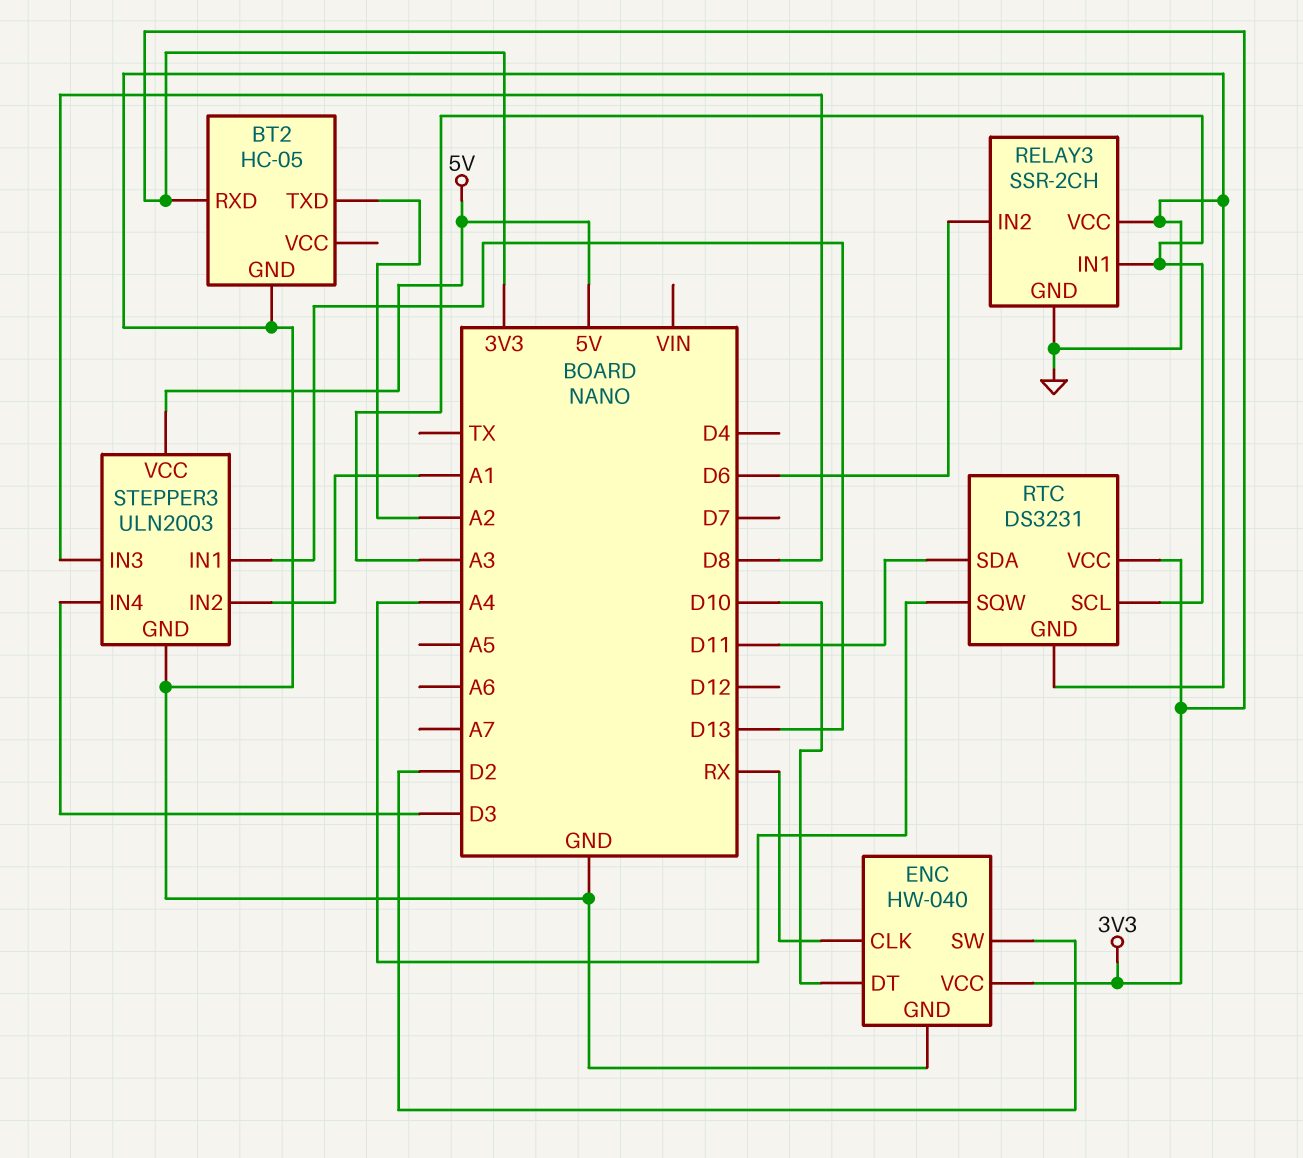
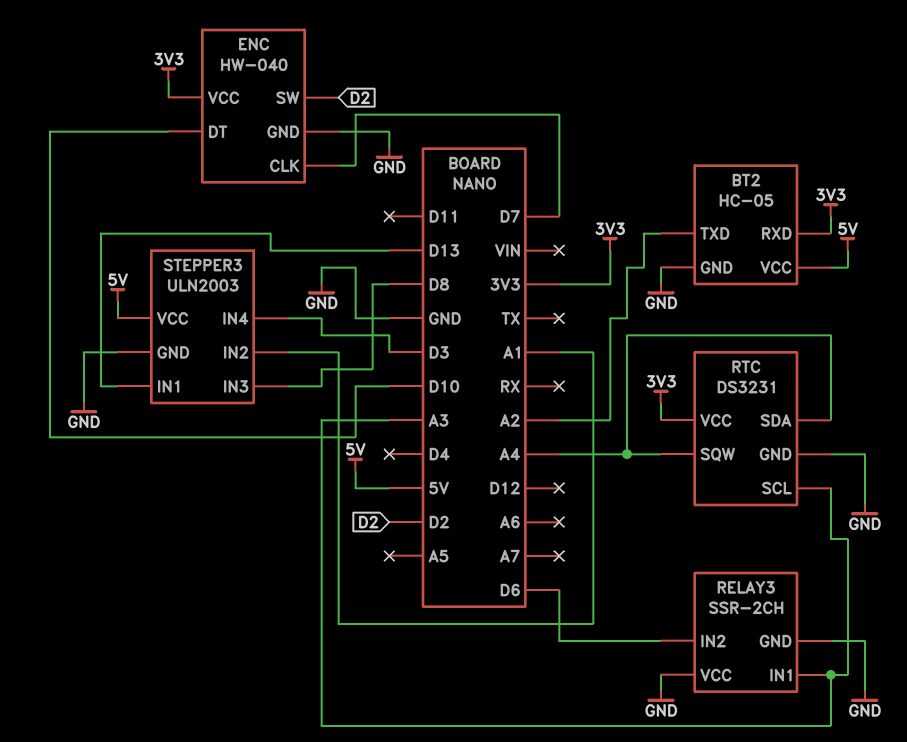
BT2 pin VCC: none -> 5V
ENC pin CLK: RX -> D7
RTC pin SDA: D11 -> A4

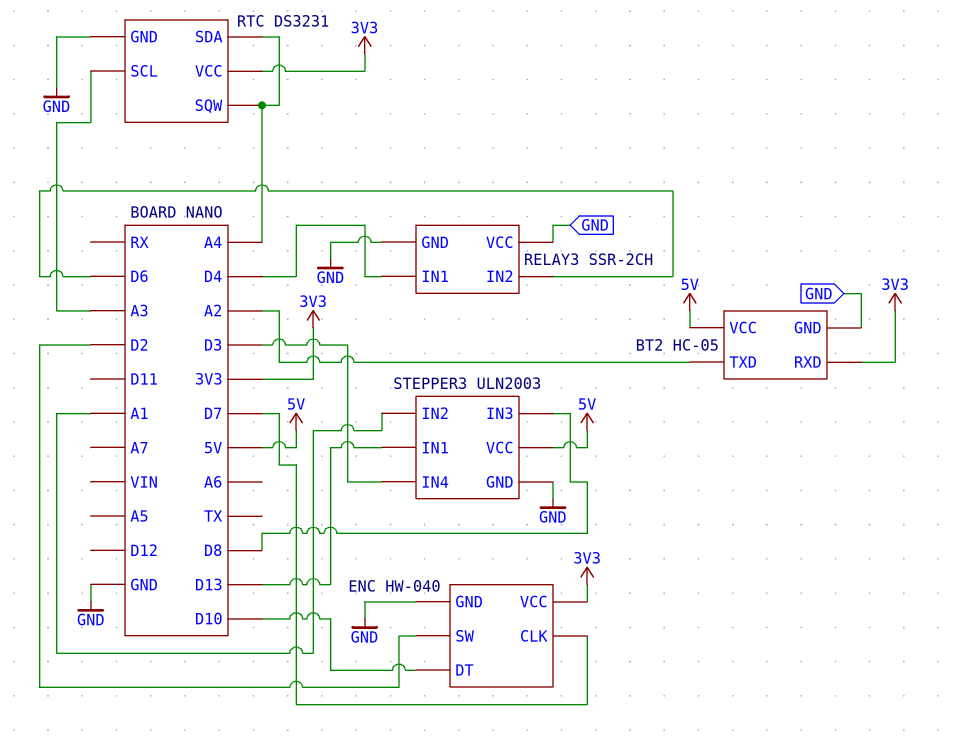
RELAY3 pin IN1: A3 -> D4

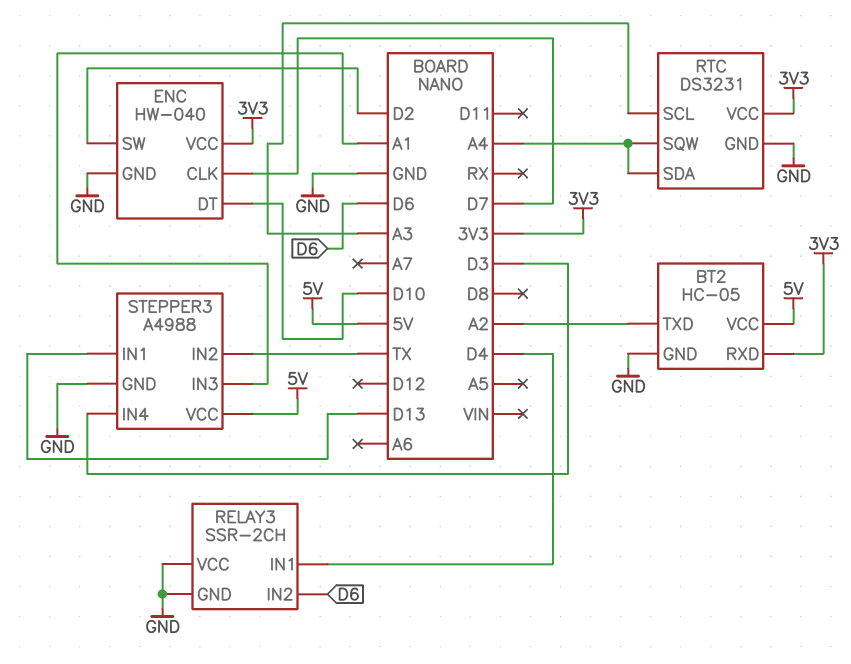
STEPPER3: ULN2003 -> A4988
STEPPER3 pin IN2: A1 -> TX
STEPPER3 pin IN3: D8 -> A1

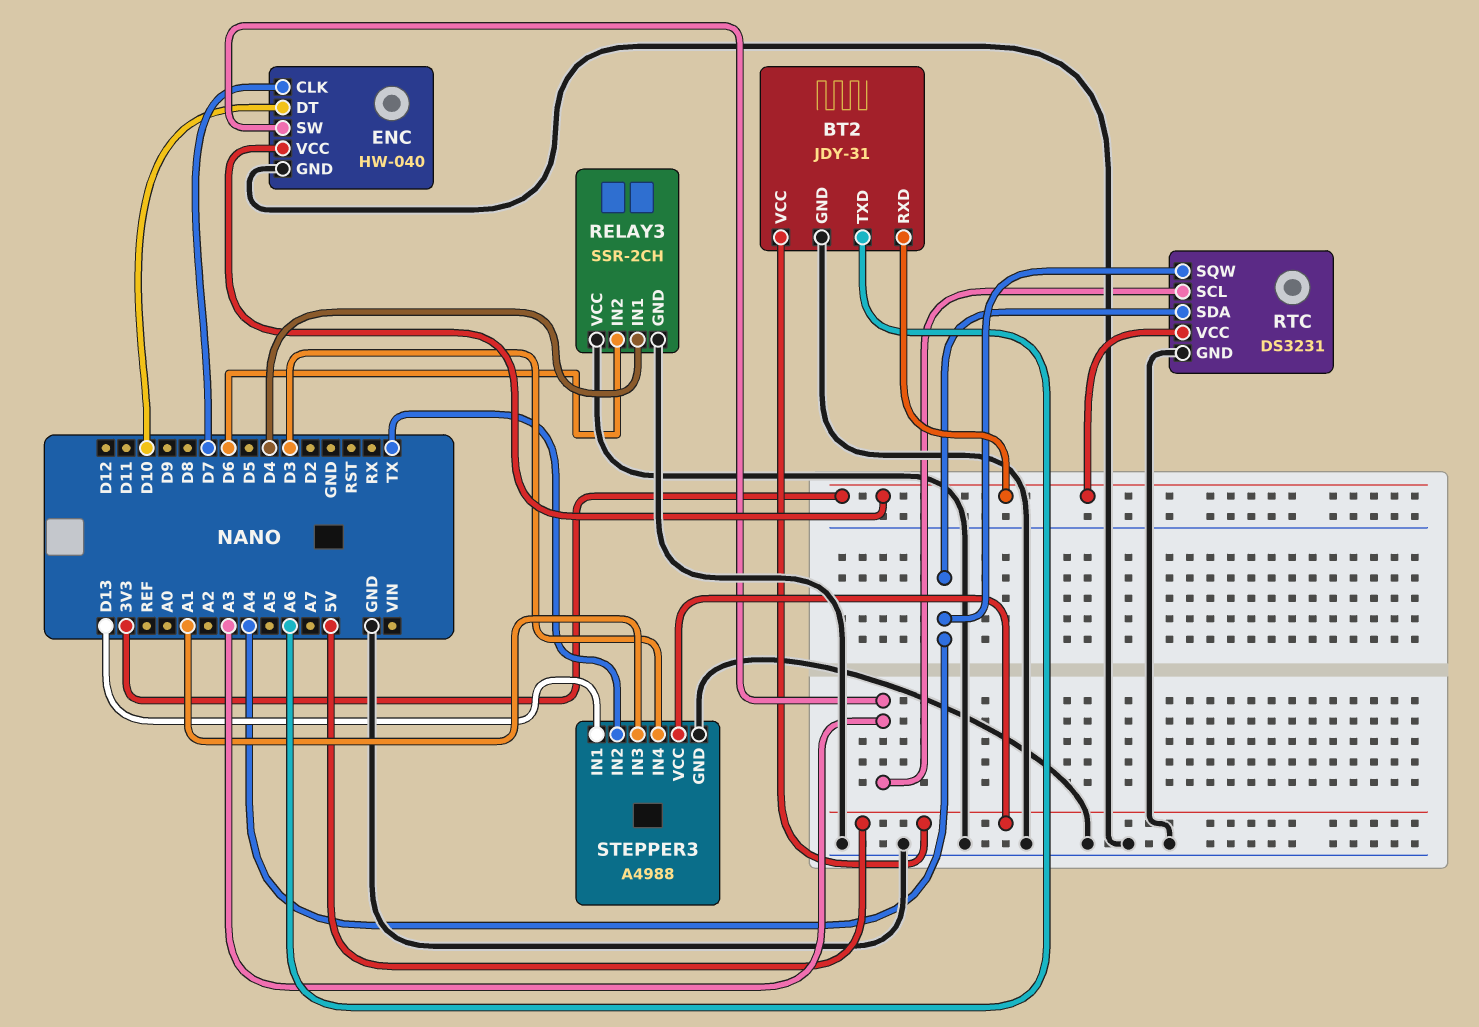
BT2: HC-05 -> JDY-31
BT2 pin TXD: A2 -> A6
ENC pin SW: D2 -> A3

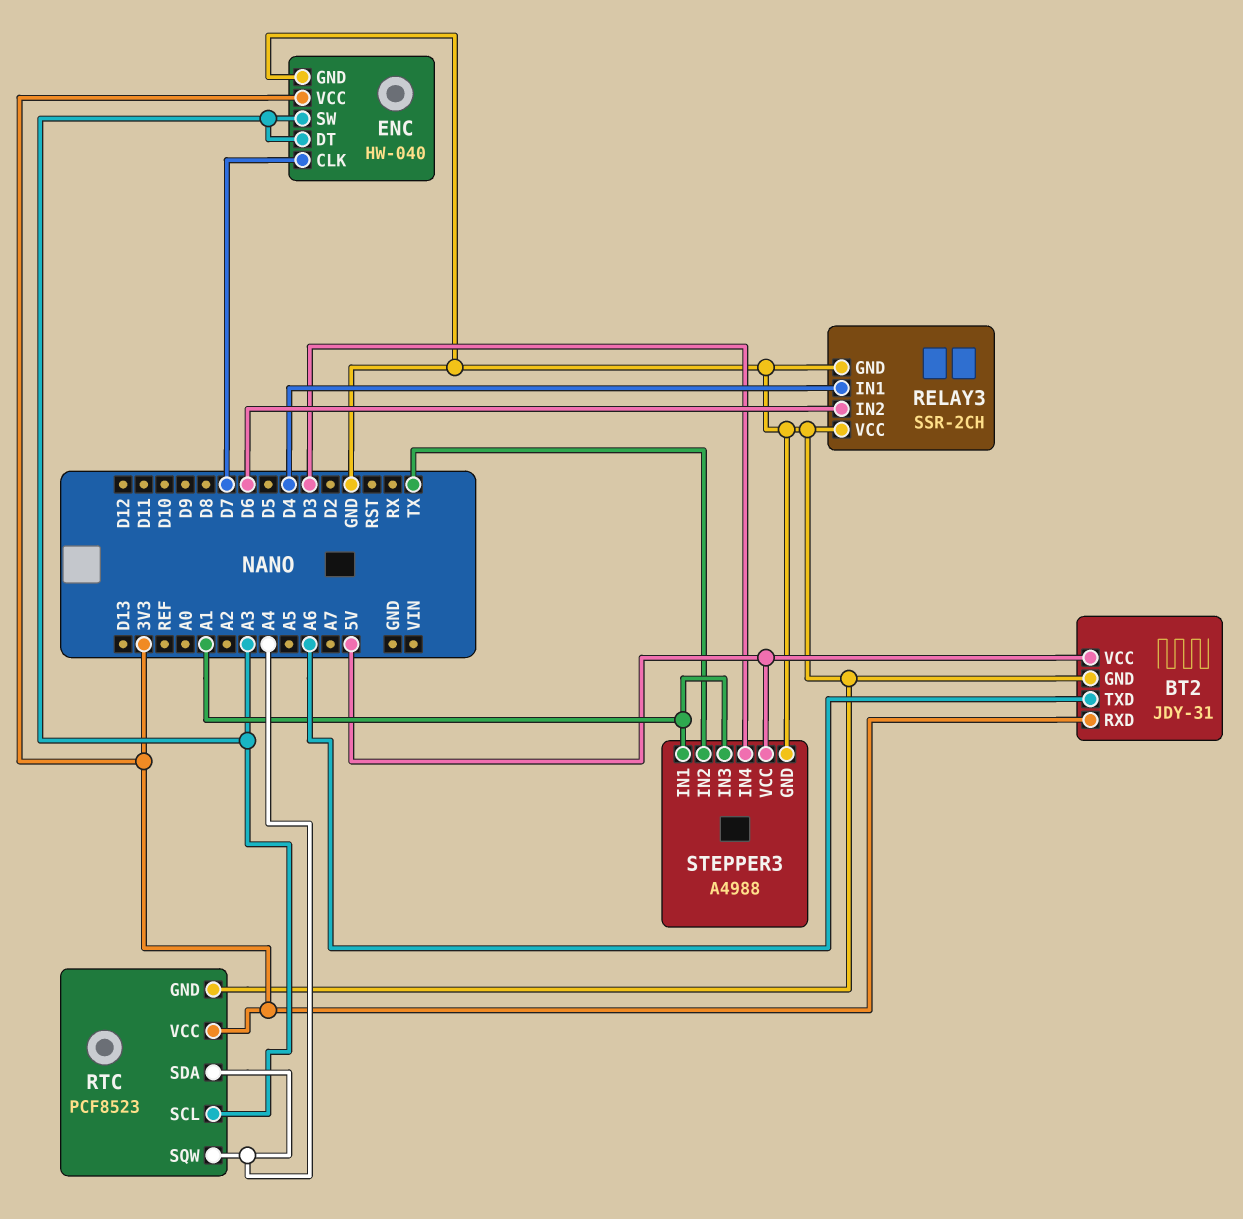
ENC pin DT: D10 -> A3
RTC: DS3231 -> PCF8523
STEPPER3 pin IN1: D13 -> A1

